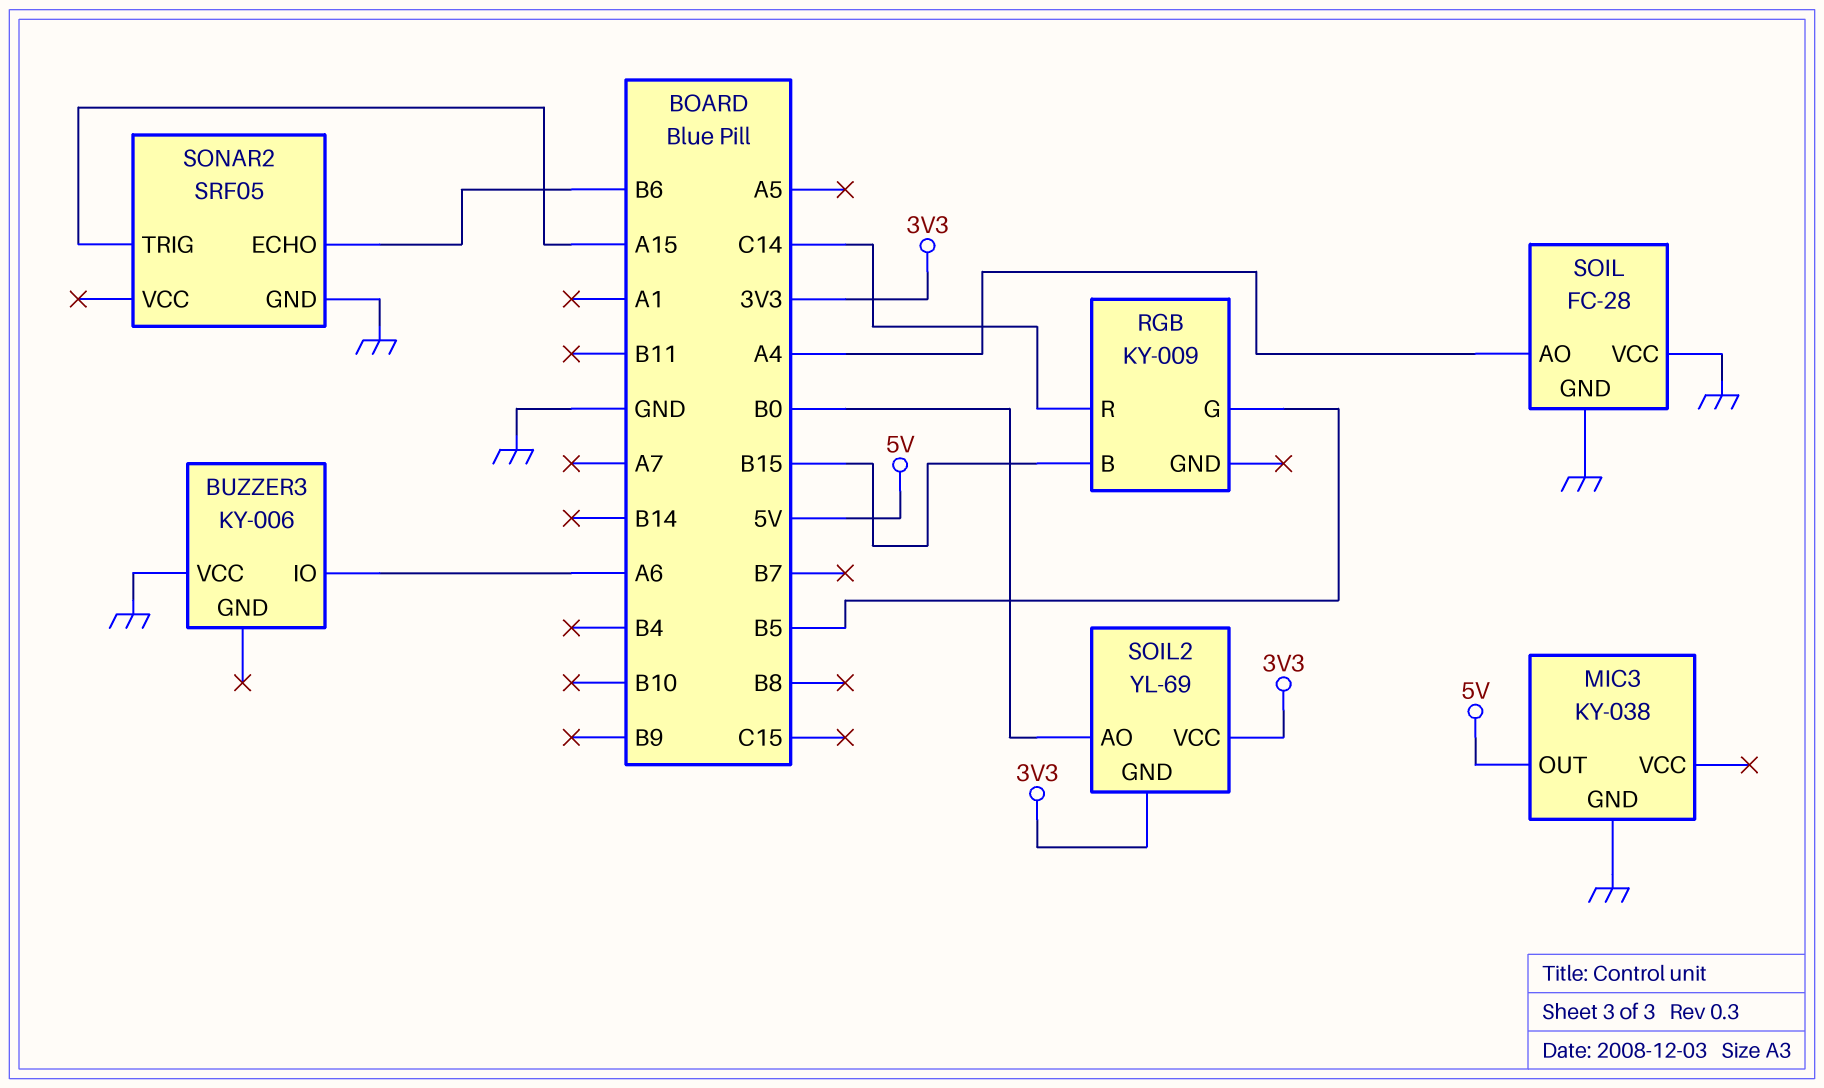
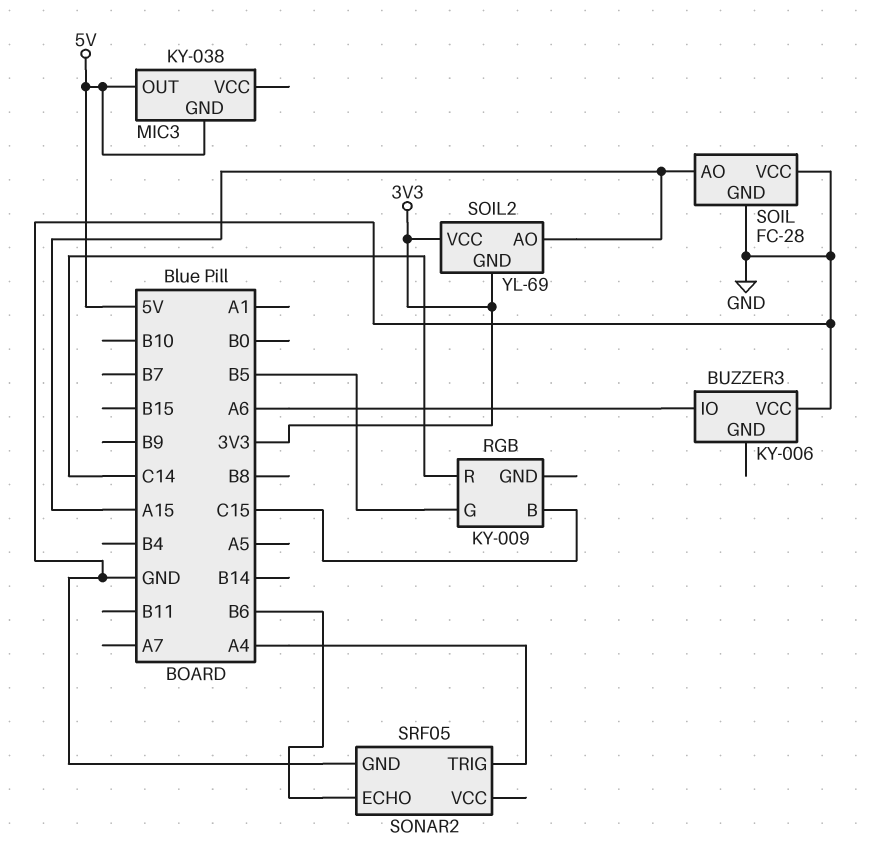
MIC3 pin GND: GND -> 5V
RGB pin B: B15 -> C15
SOIL pin AO: A4 -> A15
SOIL2 pin AO: B0 -> A15
SONAR2 pin TRIG: A15 -> A4

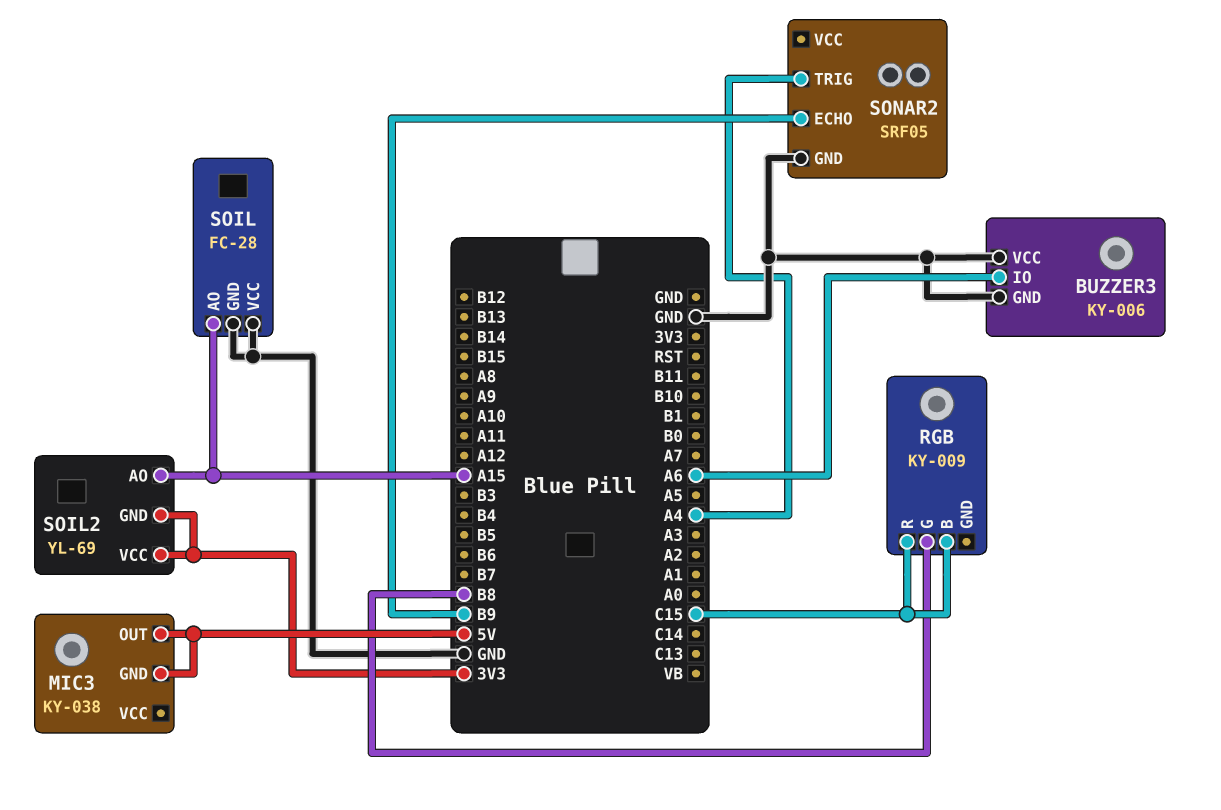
BUZZER3 pin GND: none -> GND
RGB pin G: B5 -> B8
RGB pin R: C14 -> C15
SONAR2 pin ECHO: B6 -> B9

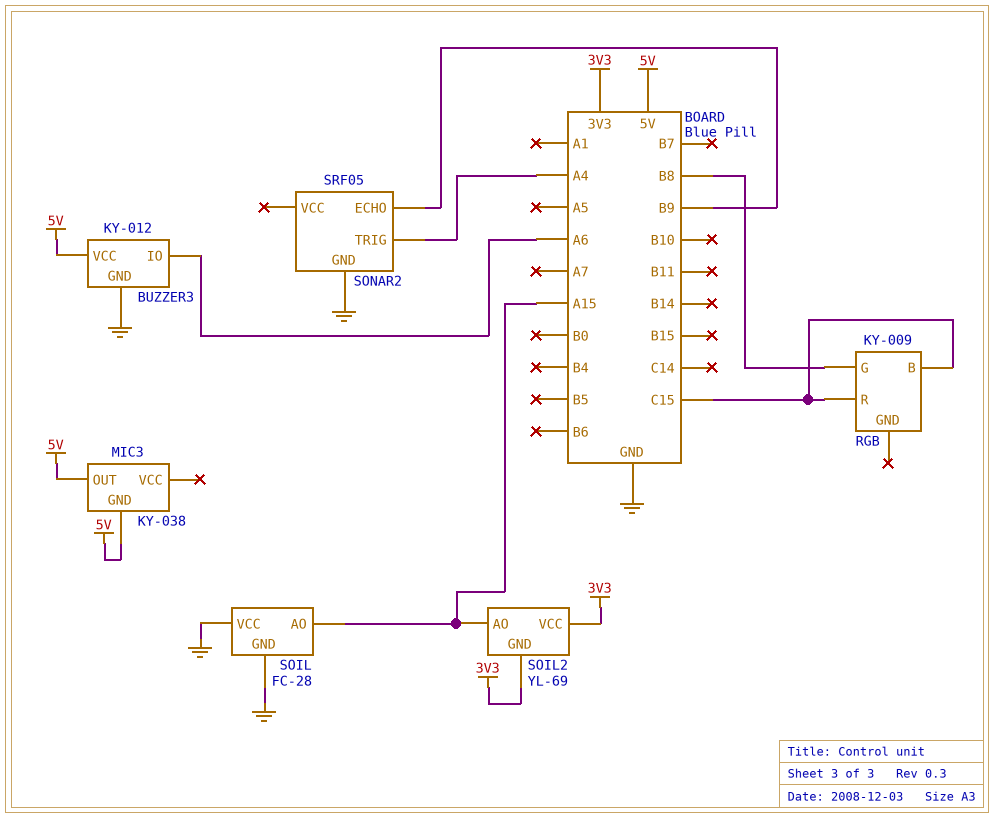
BUZZER3: KY-006 -> KY-012
BUZZER3 pin VCC: GND -> 5V

